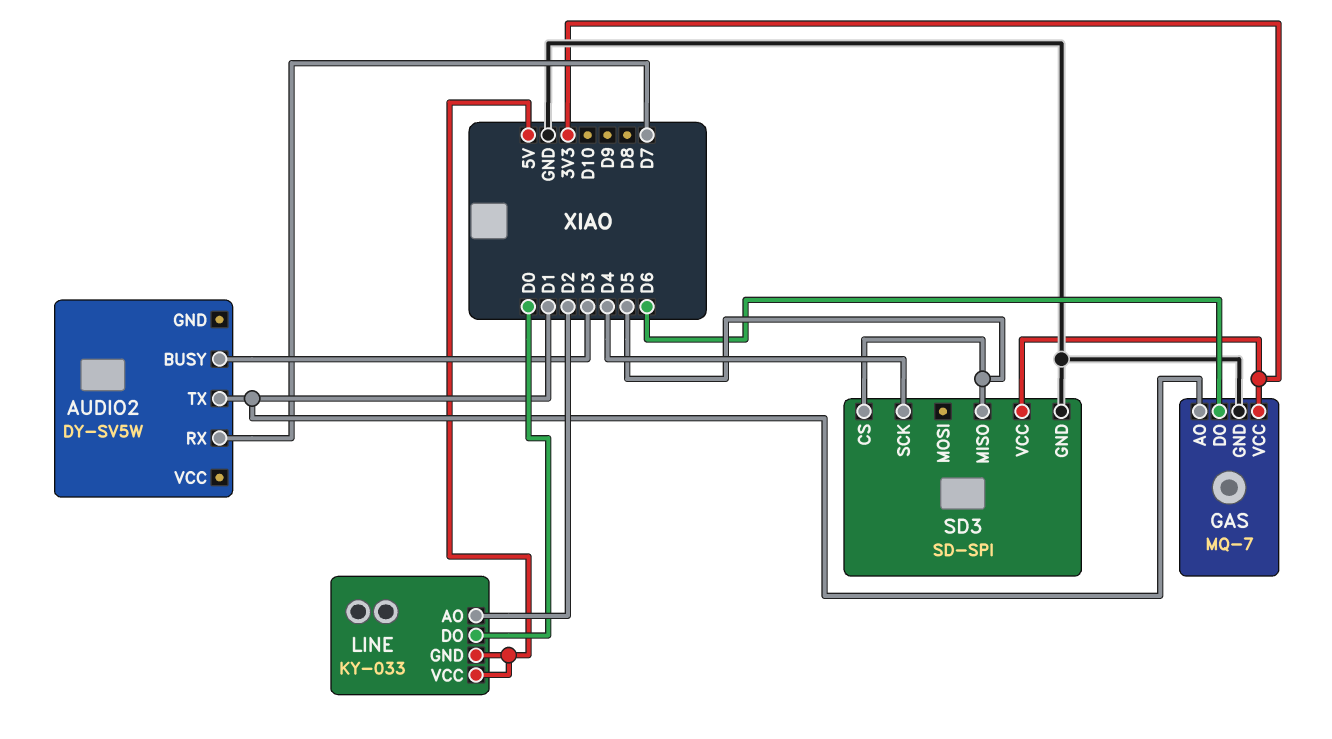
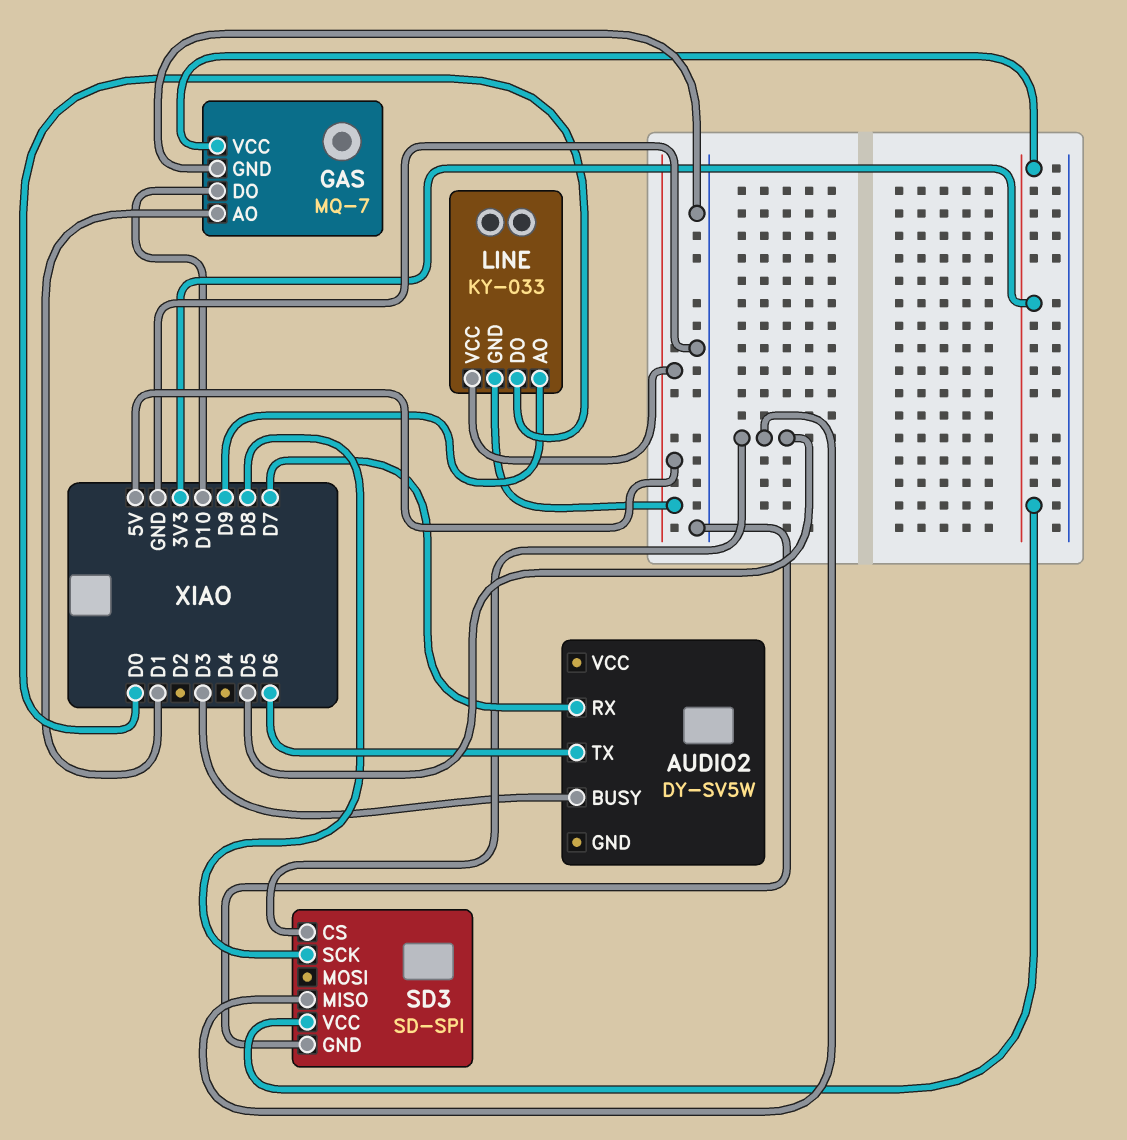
AUDIO2 pin TX: D1 -> D6
GAS pin DO: D6 -> D10
LINE pin AO: D2 -> D9
SD3 pin SCK: D4 -> D8

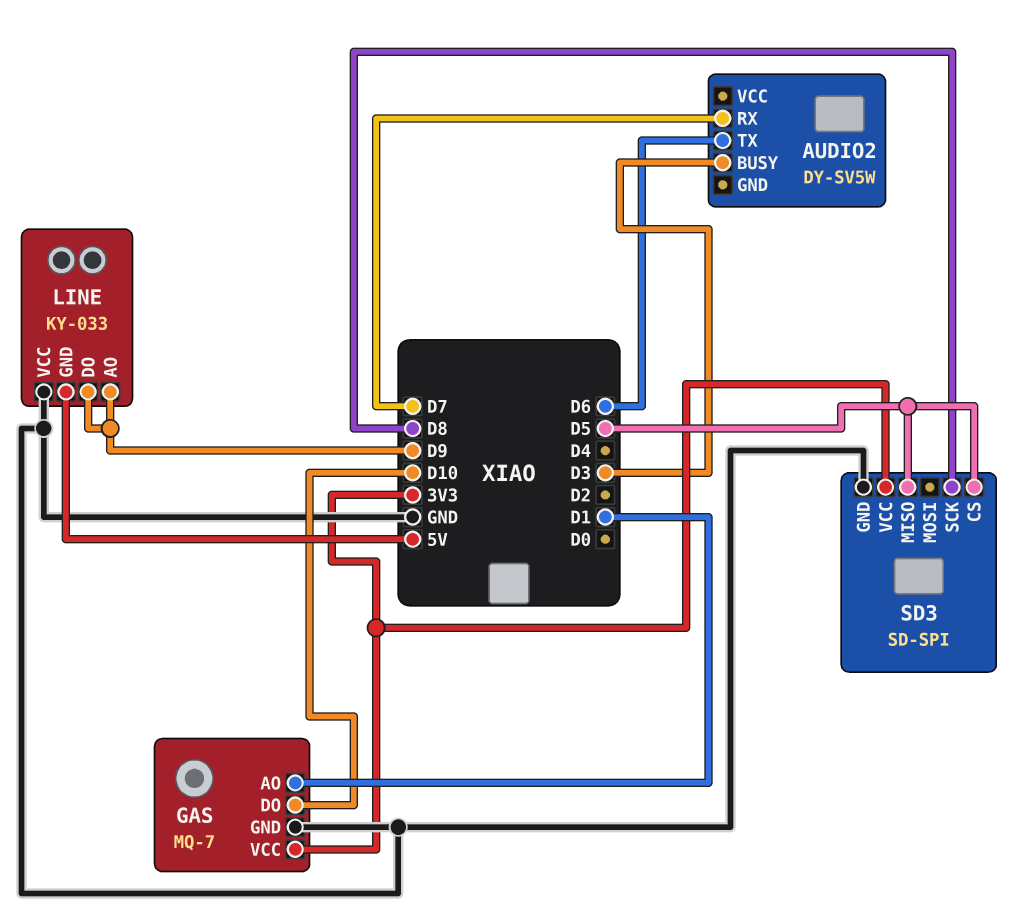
LINE pin DO: D0 -> D9
LINE pin VCC: 5V -> GND

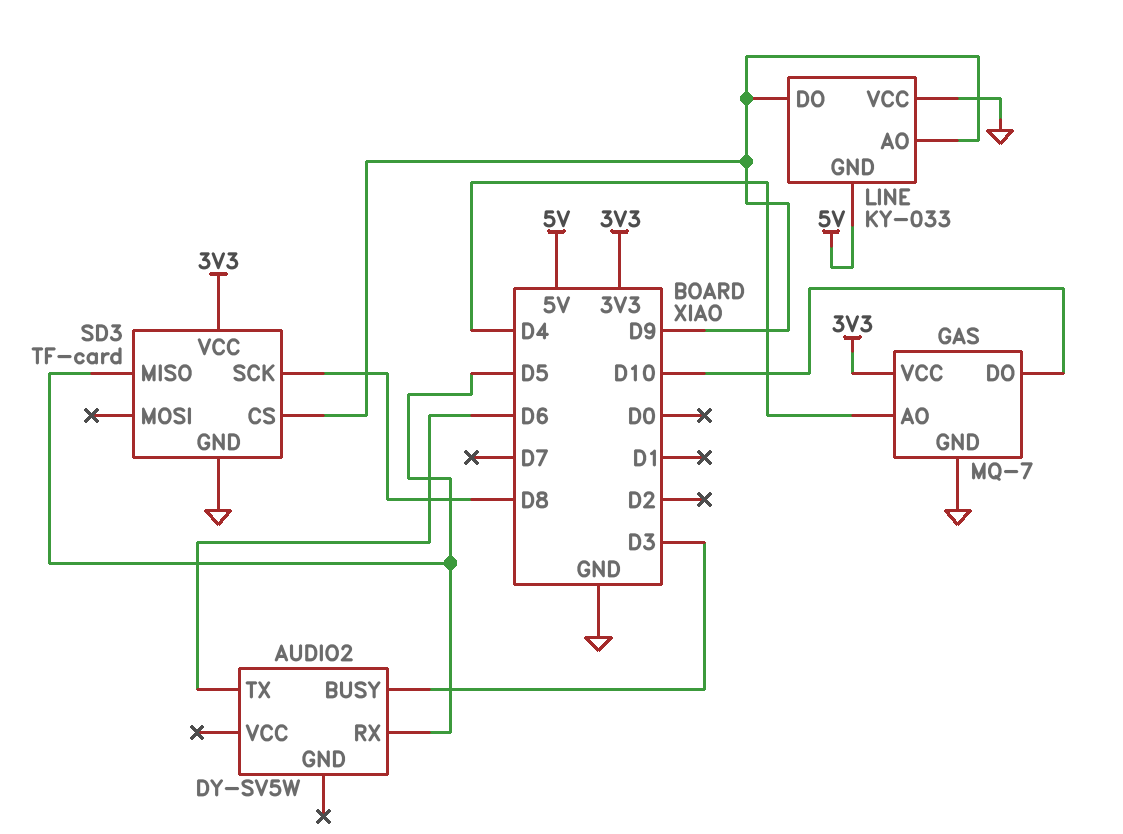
AUDIO2 pin RX: D7 -> D5
GAS pin AO: D1 -> D4
SD3: SD-SPI -> TF-card
SD3 pin CS: D5 -> D9

